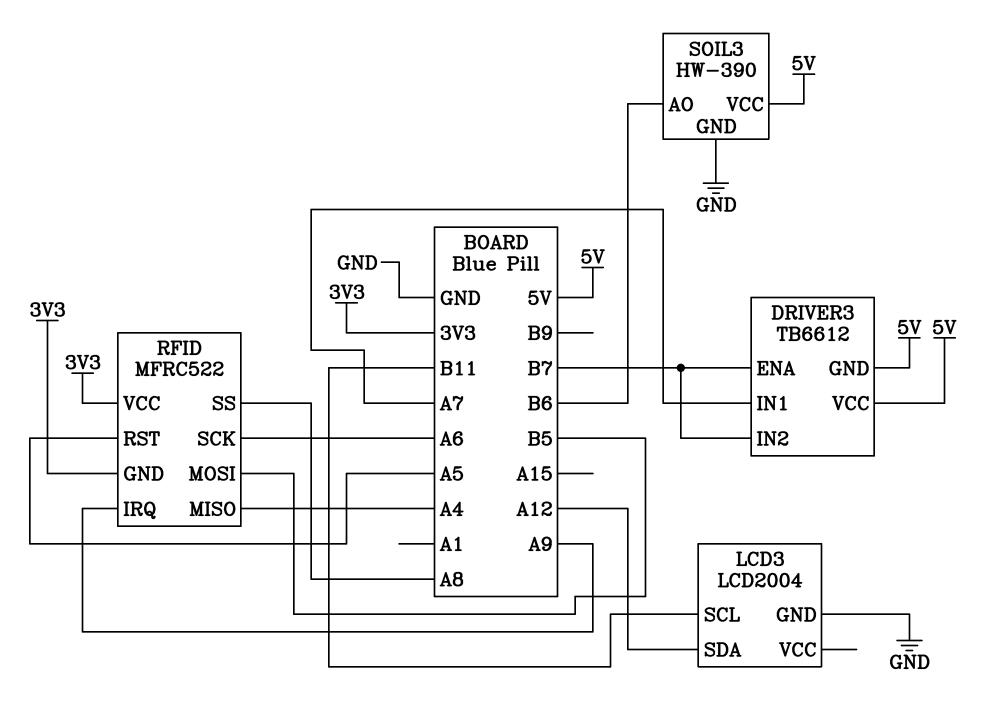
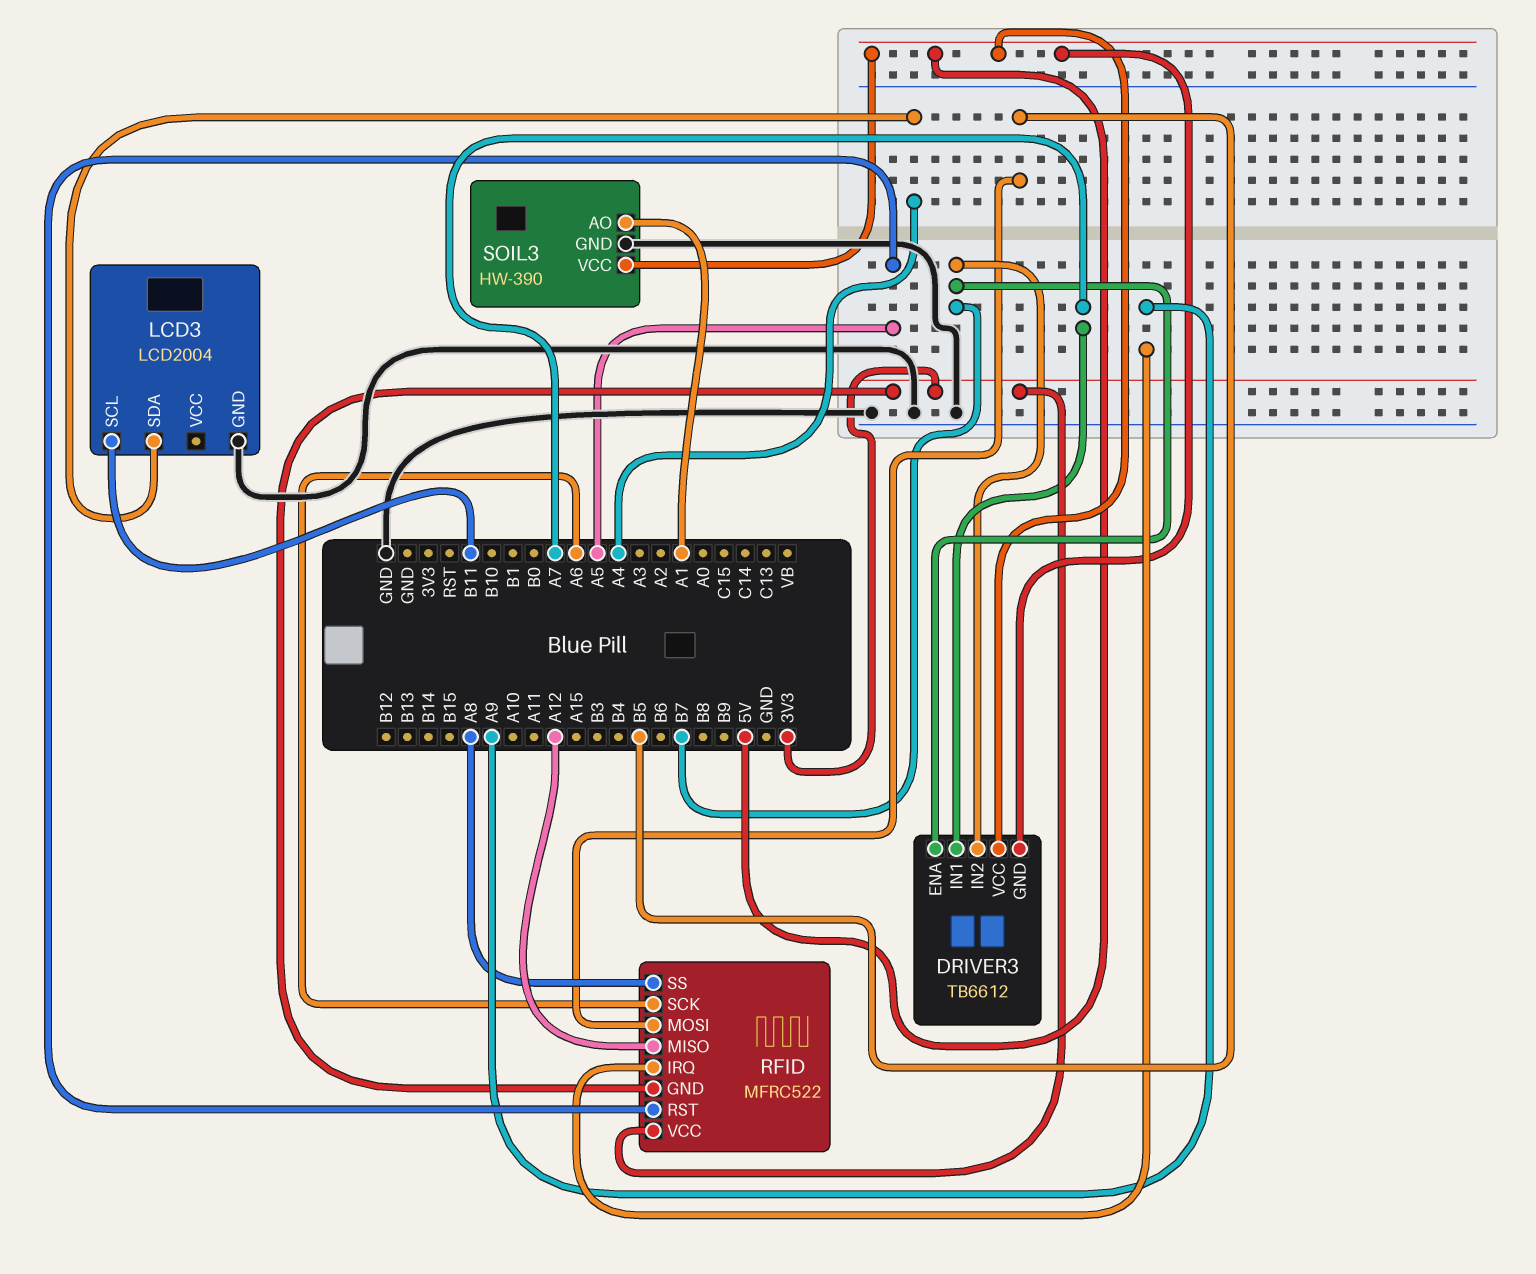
LCD3 pin SDA: A12 -> A4
RFID pin MISO: A4 -> A12
SOIL3 pin AO: B6 -> A1

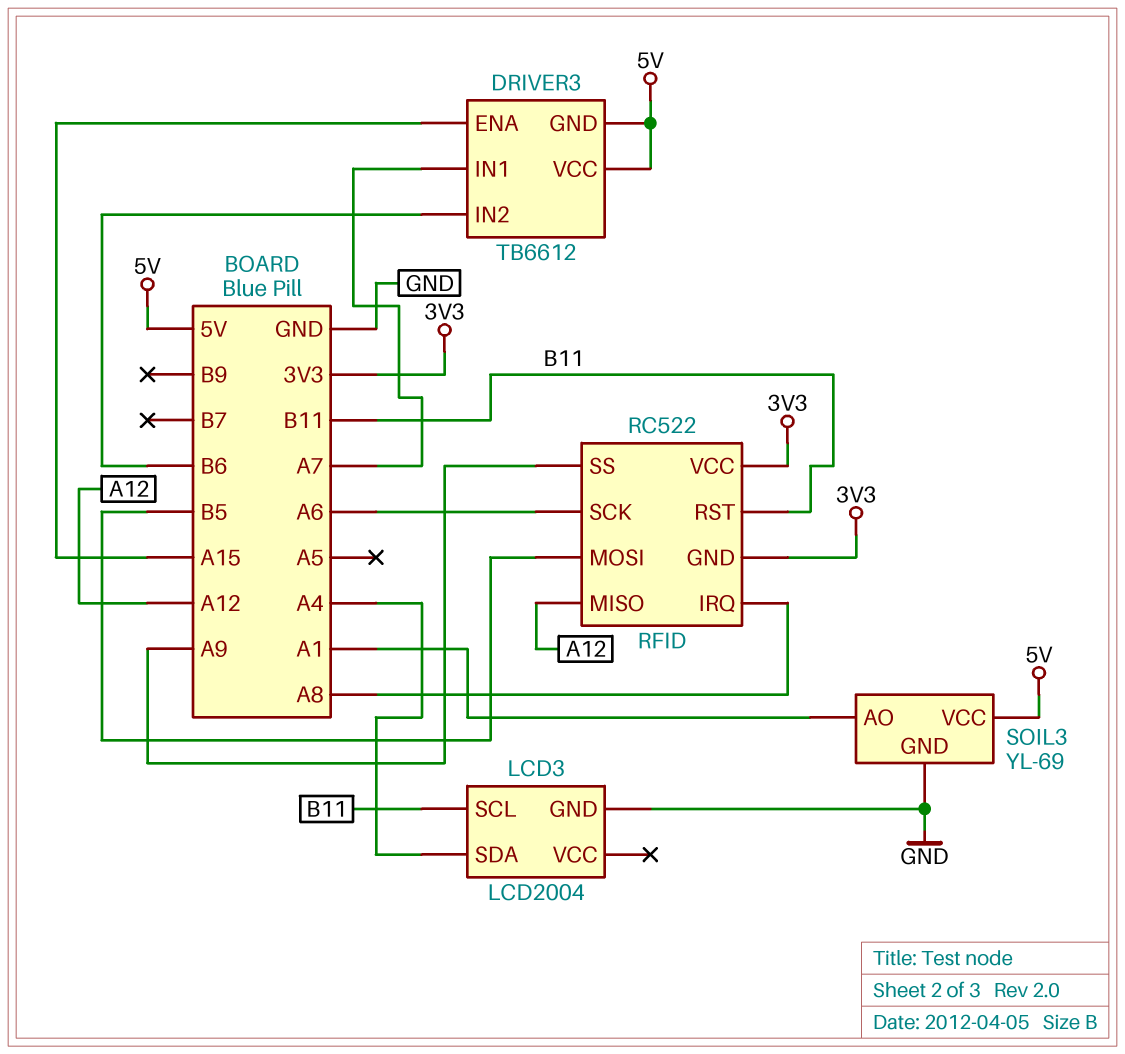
DRIVER3 pin ENA: B7 -> A15
DRIVER3 pin IN2: B7 -> B6
RFID: MFRC522 -> RC522
RFID pin IRQ: A9 -> A8
RFID pin RST: A5 -> B11
RFID pin SS: A8 -> A9
SOIL3: HW-390 -> YL-69

